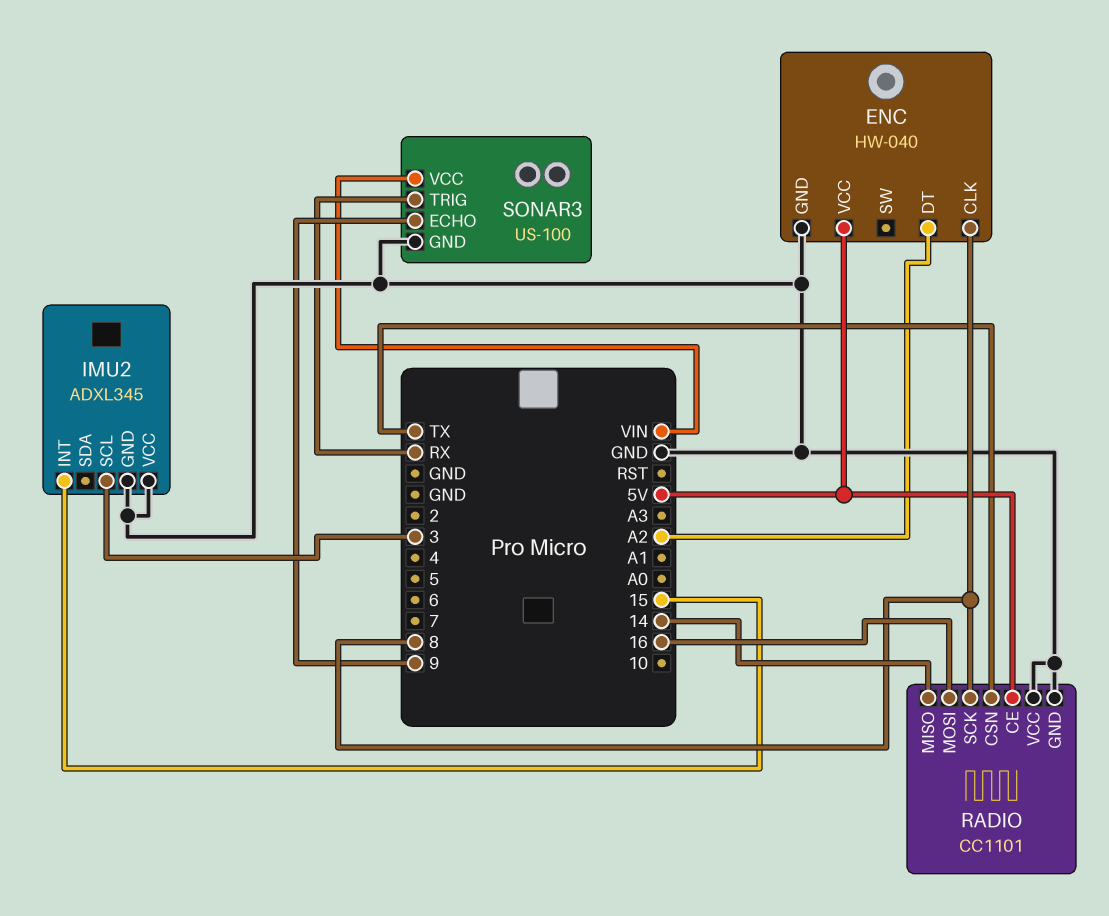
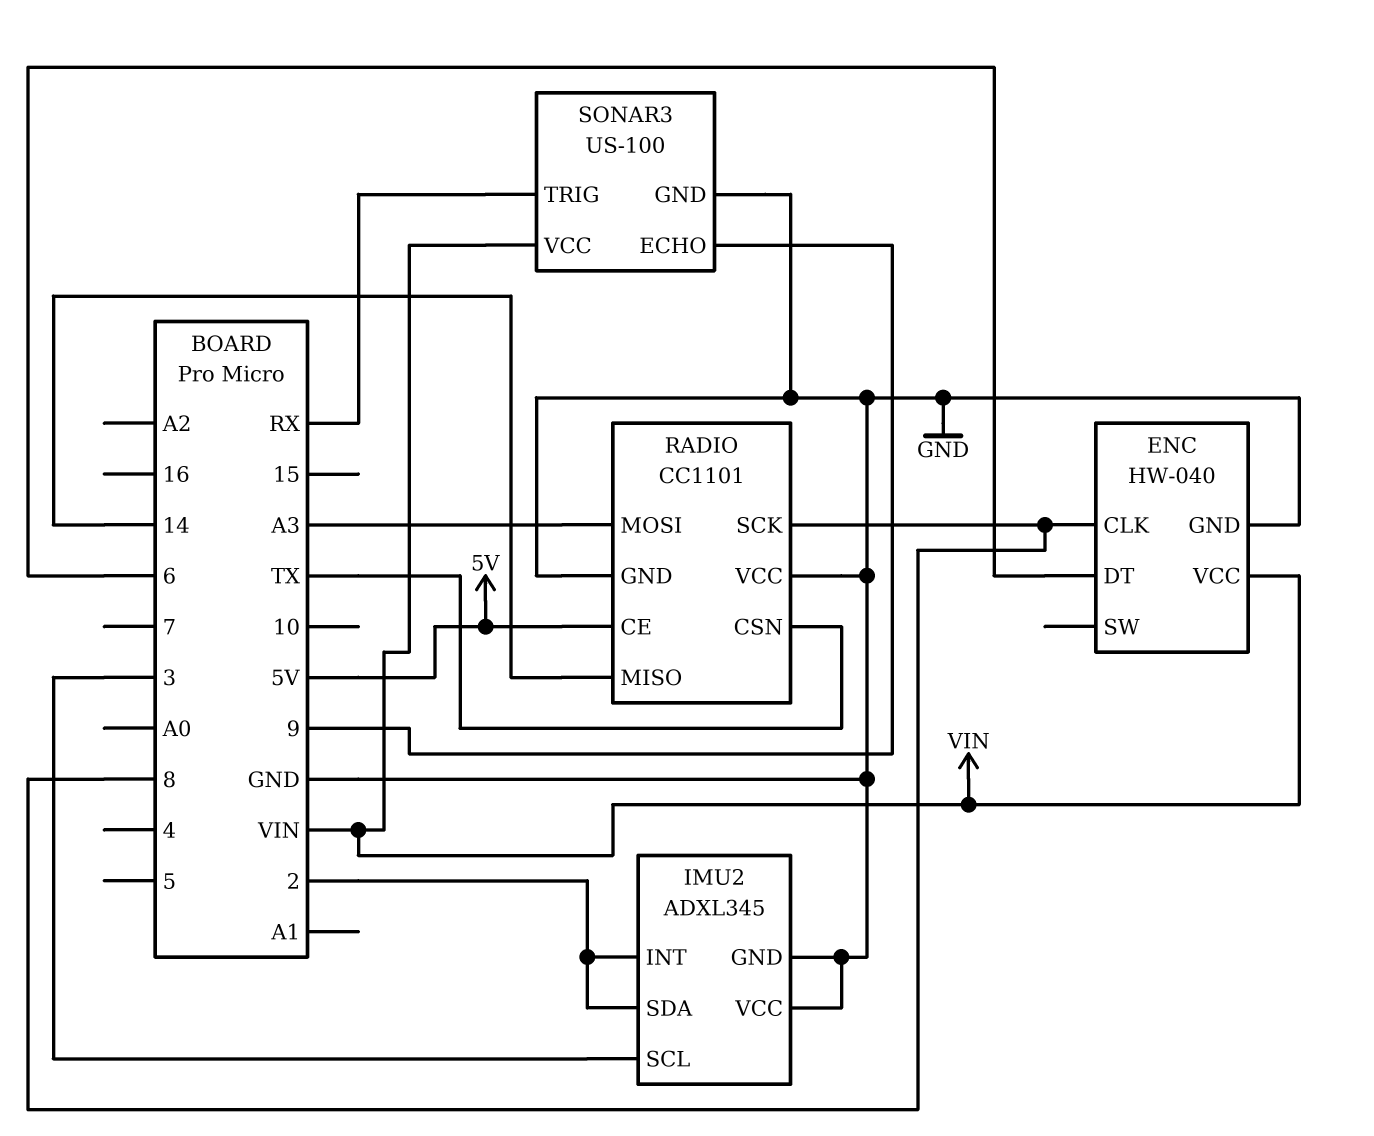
ENC pin DT: A2 -> 6
ENC pin VCC: 5V -> VIN
IMU2 pin INT: 15 -> 2
IMU2 pin SDA: none -> 2
RADIO pin MOSI: 16 -> A3

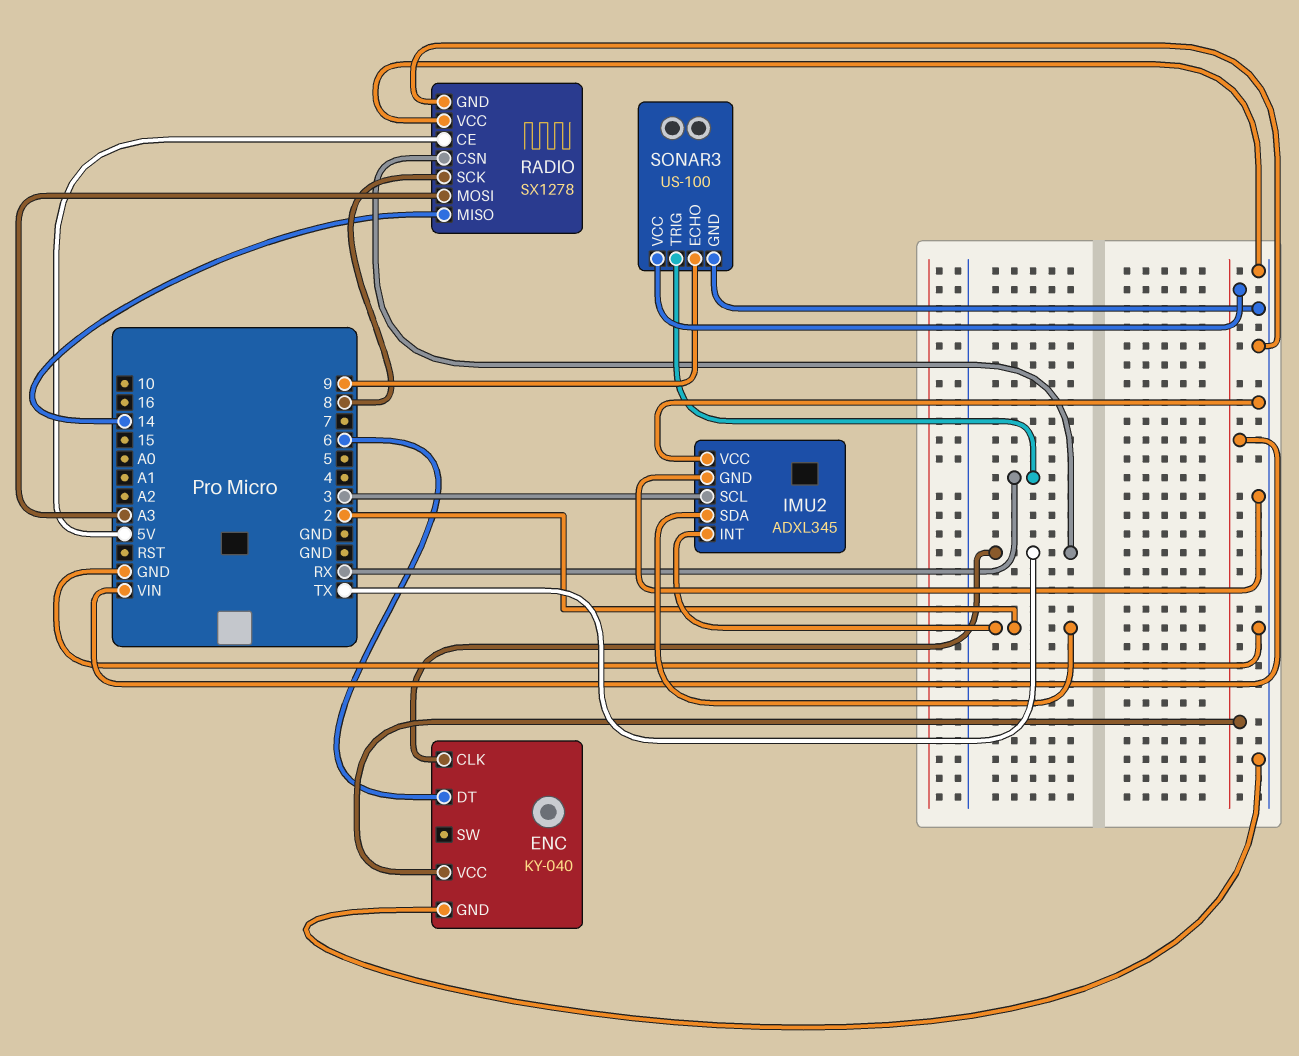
ENC: HW-040 -> KY-040
ENC pin CLK: 8 -> TX
RADIO: CC1101 -> SX1278

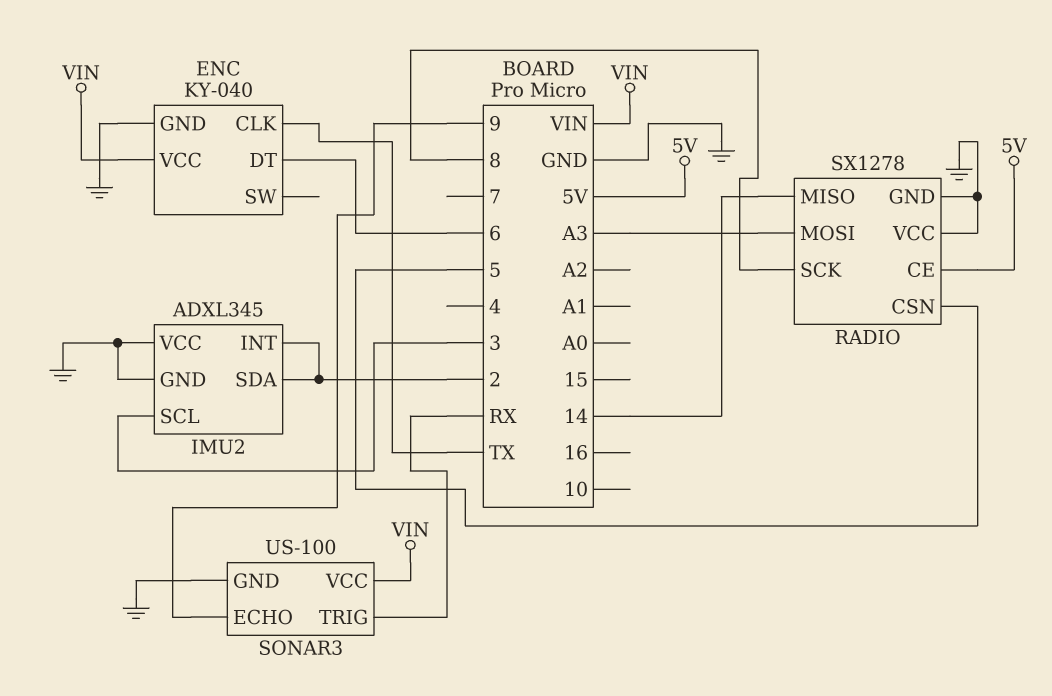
RADIO pin CSN: TX -> 5

